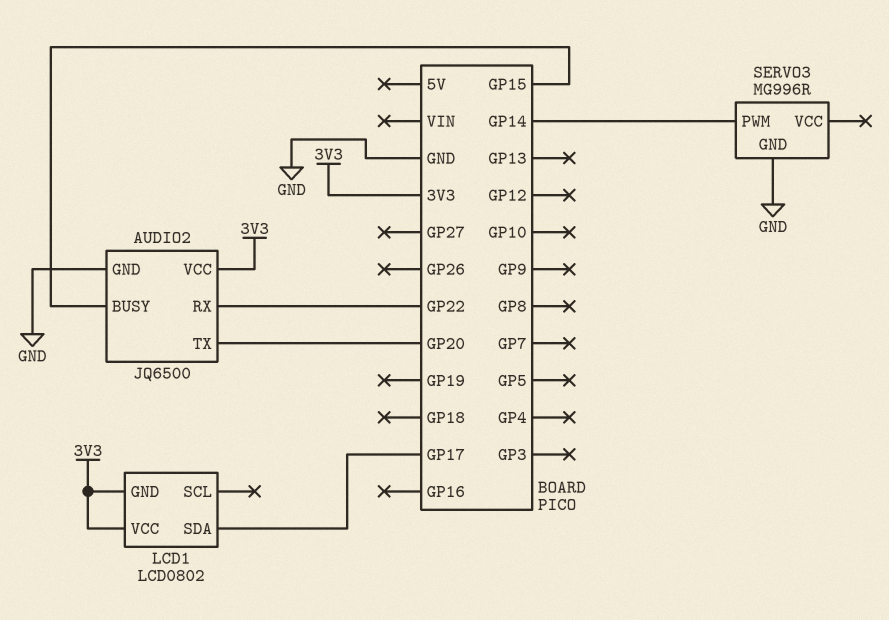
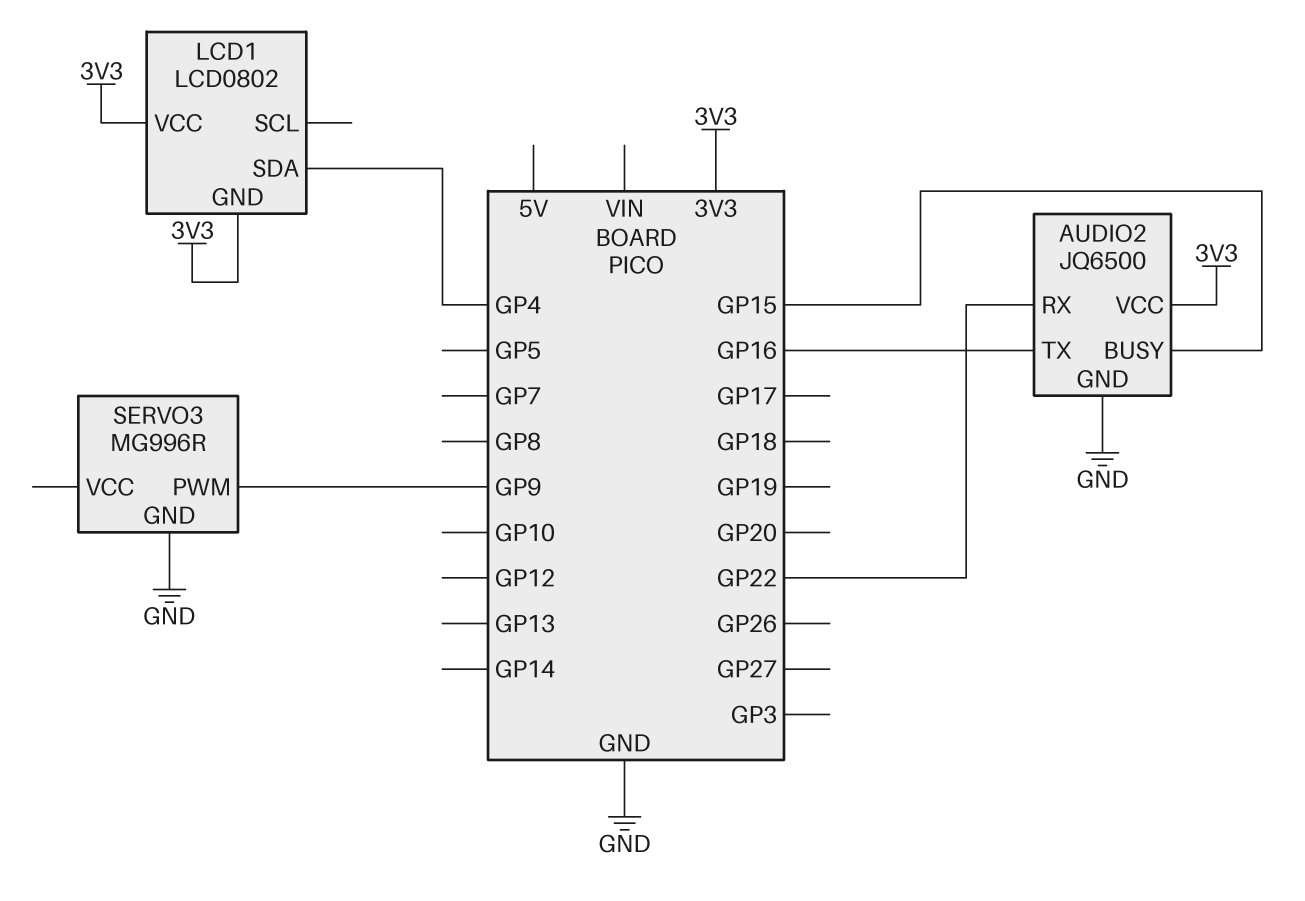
AUDIO2 pin TX: GP20 -> GP16
LCD1 pin SDA: GP17 -> GP4
SERVO3 pin PWM: GP14 -> GP9

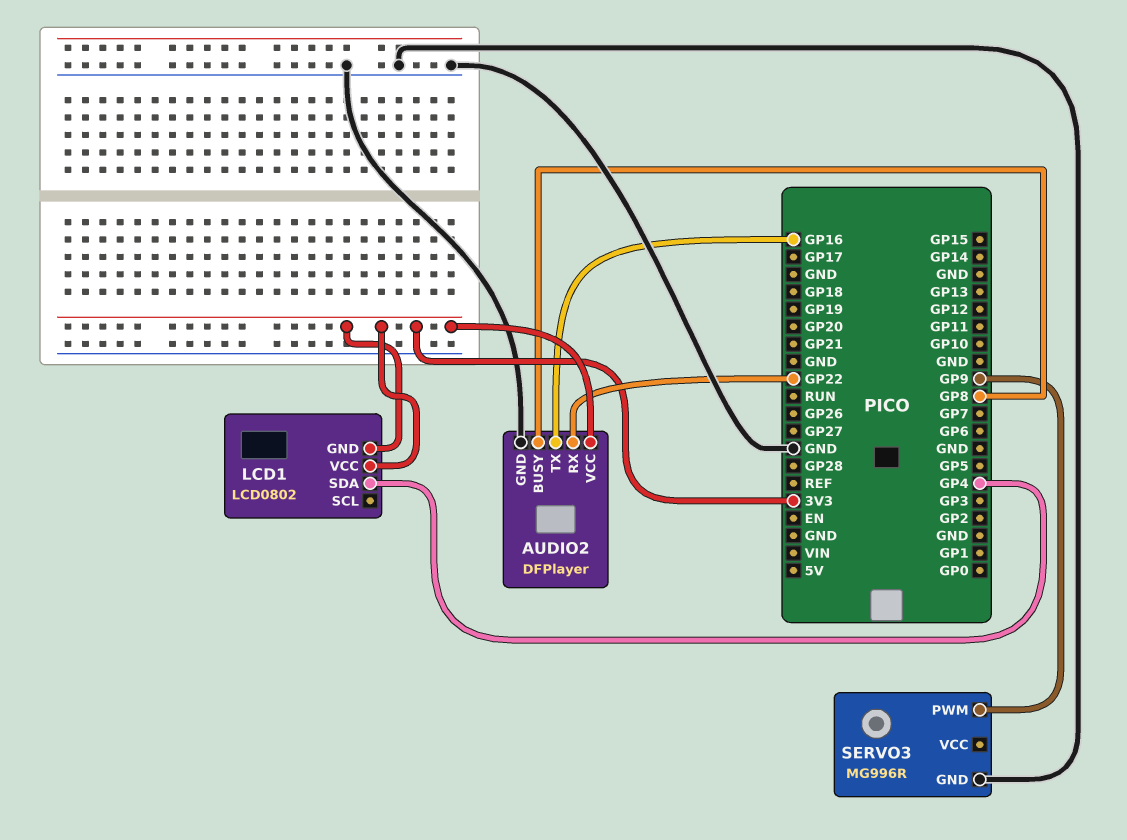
AUDIO2: JQ6500 -> DFPlayer
AUDIO2 pin BUSY: GP15 -> GP8

